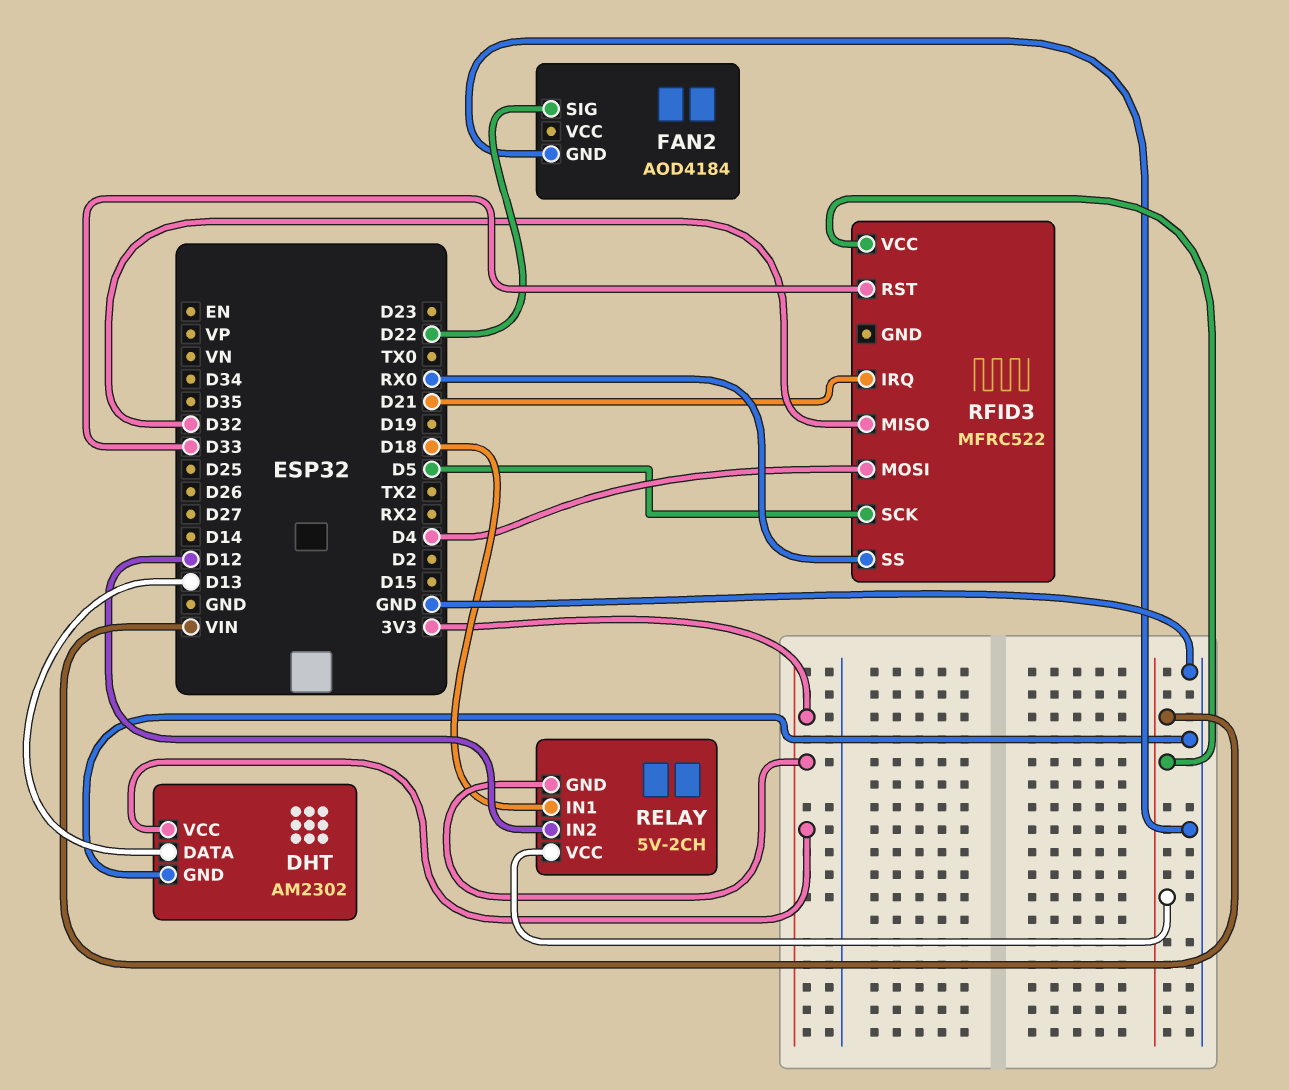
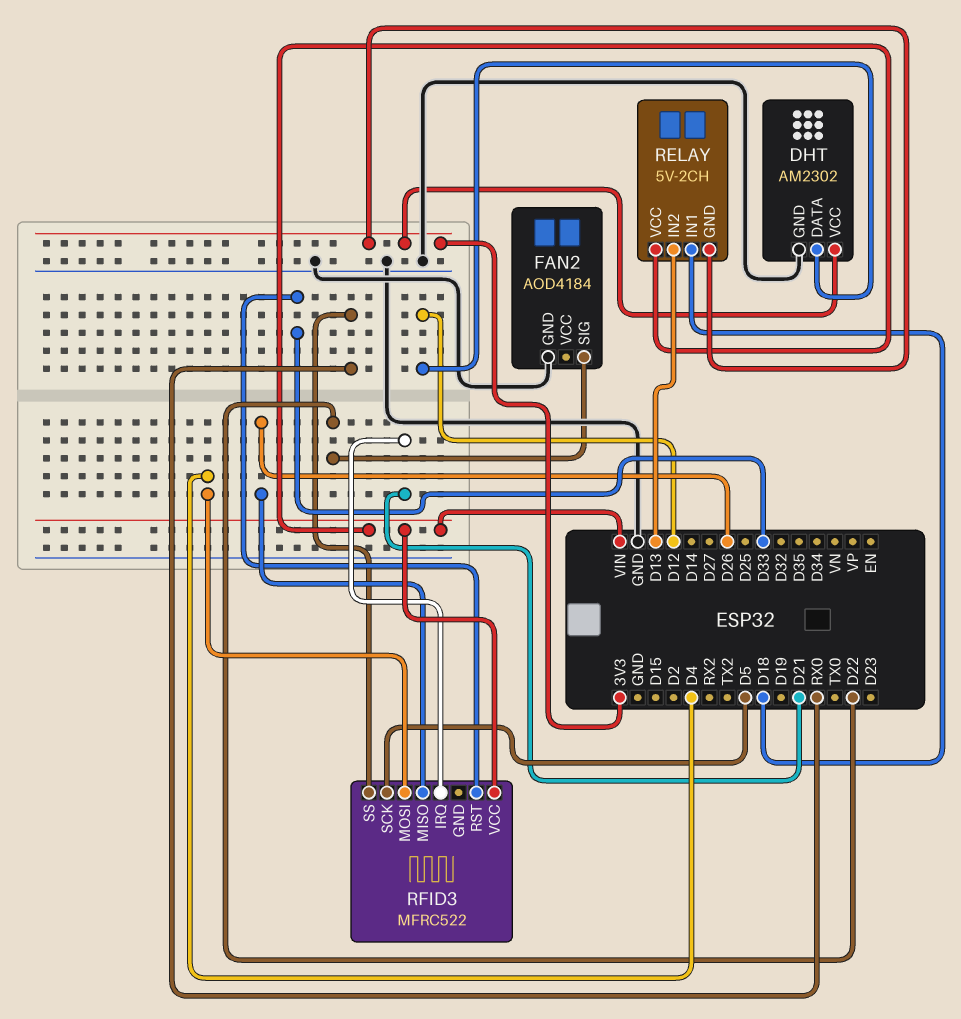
DHT pin DATA: D13 -> D12
RELAY pin IN2: D12 -> D13
RFID3 pin MISO: D32 -> D26

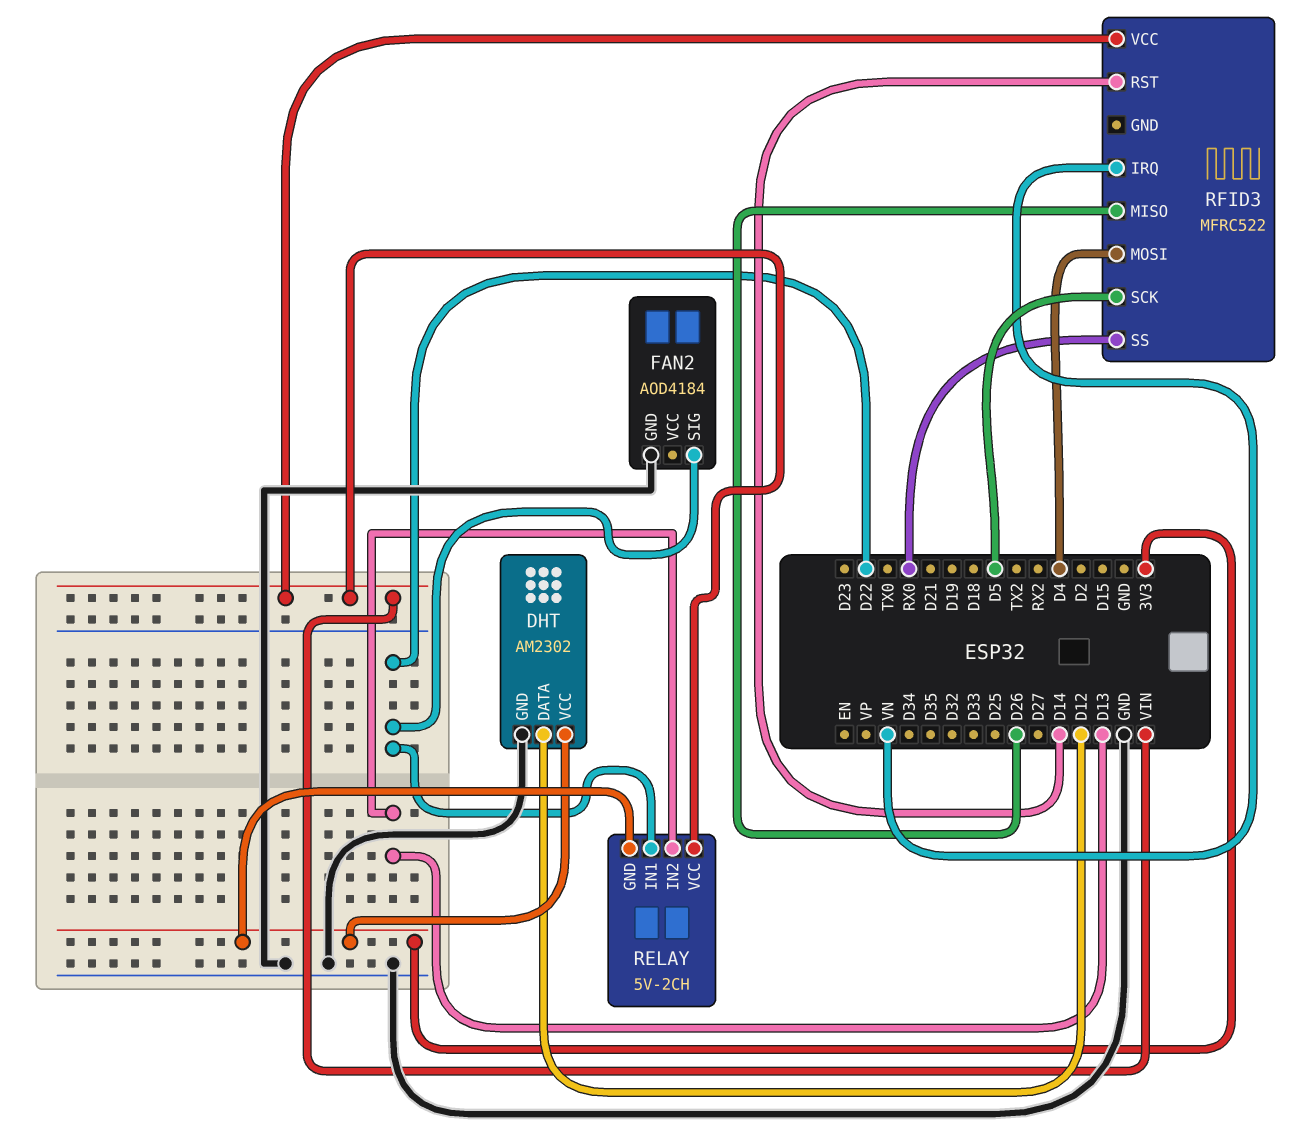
RELAY pin IN1: D18 -> D22
RFID3 pin IRQ: D21 -> VN
RFID3 pin RST: D33 -> D14

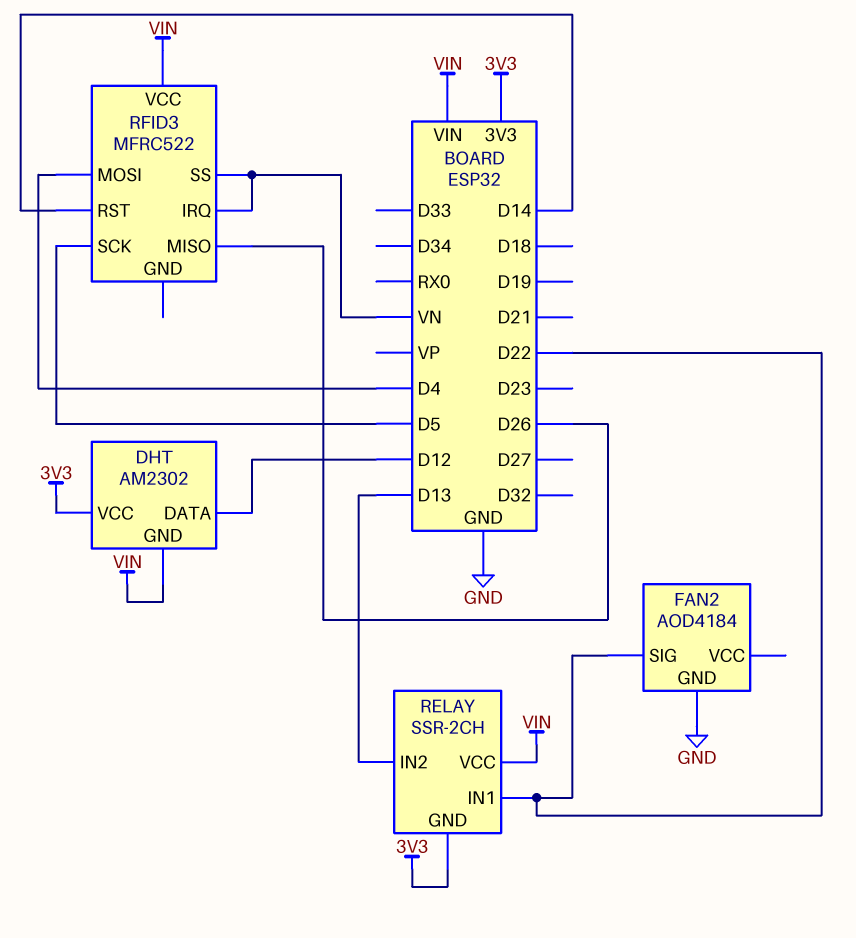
DHT pin GND: GND -> VIN
RELAY: 5V-2CH -> SSR-2CH
RFID3 pin SS: RX0 -> VN

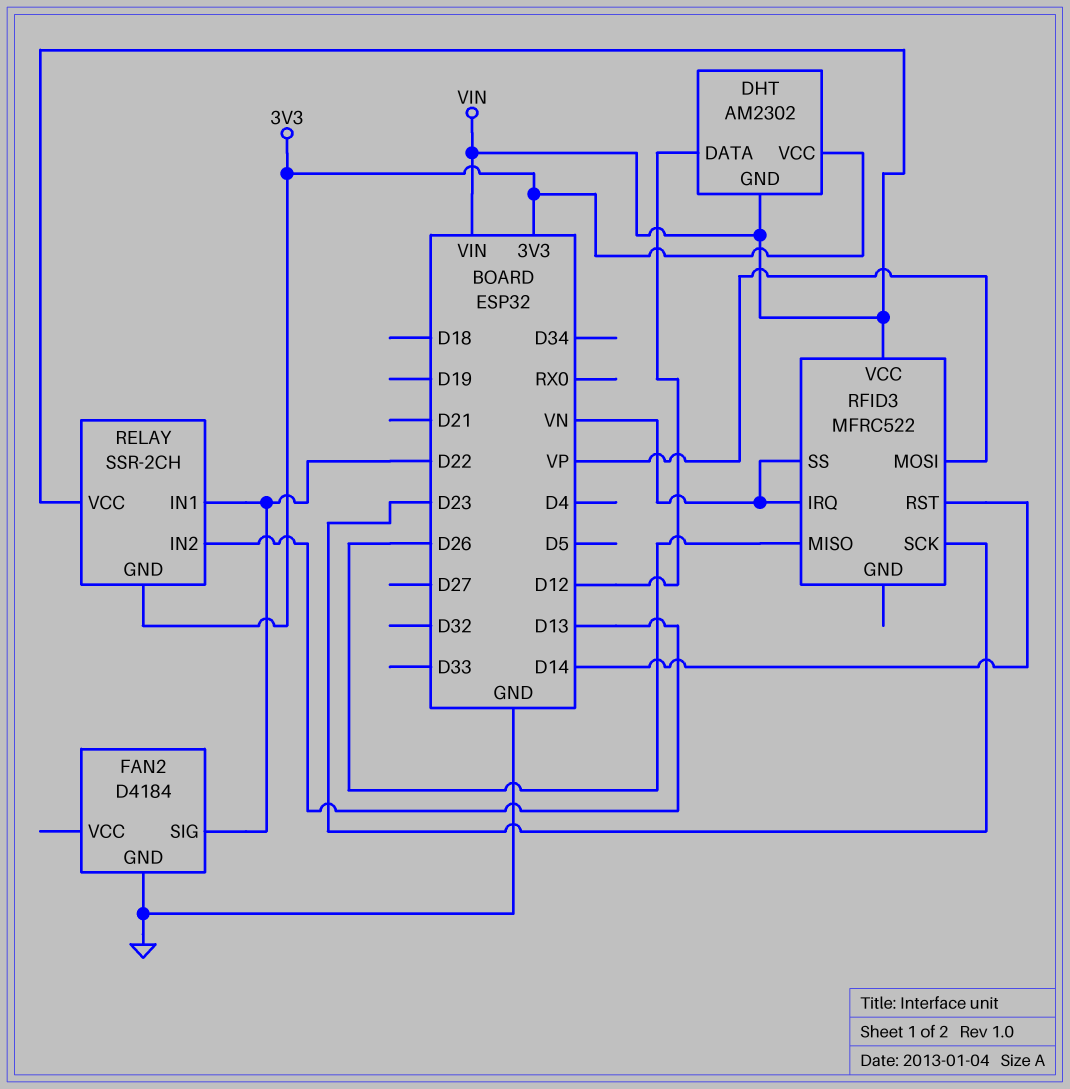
FAN2: AOD4184 -> D4184
RFID3 pin MOSI: D4 -> VP
RFID3 pin SCK: D5 -> D23

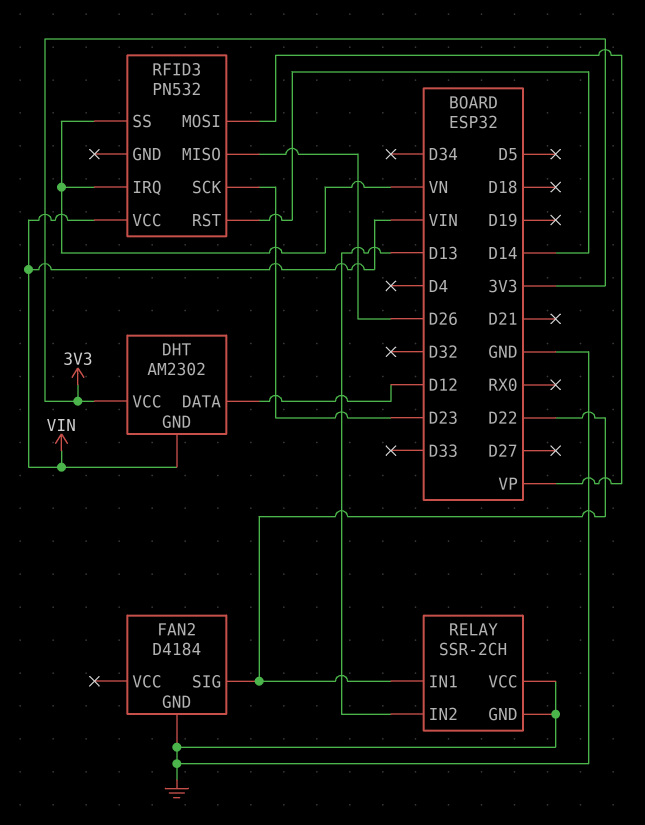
RELAY pin GND: 3V3 -> GND
RELAY pin VCC: VIN -> GND
RFID3: MFRC522 -> PN532

